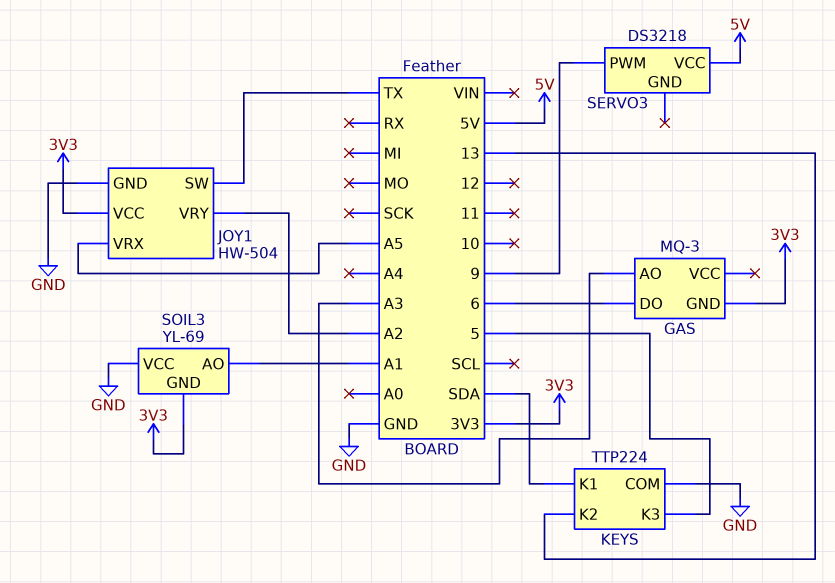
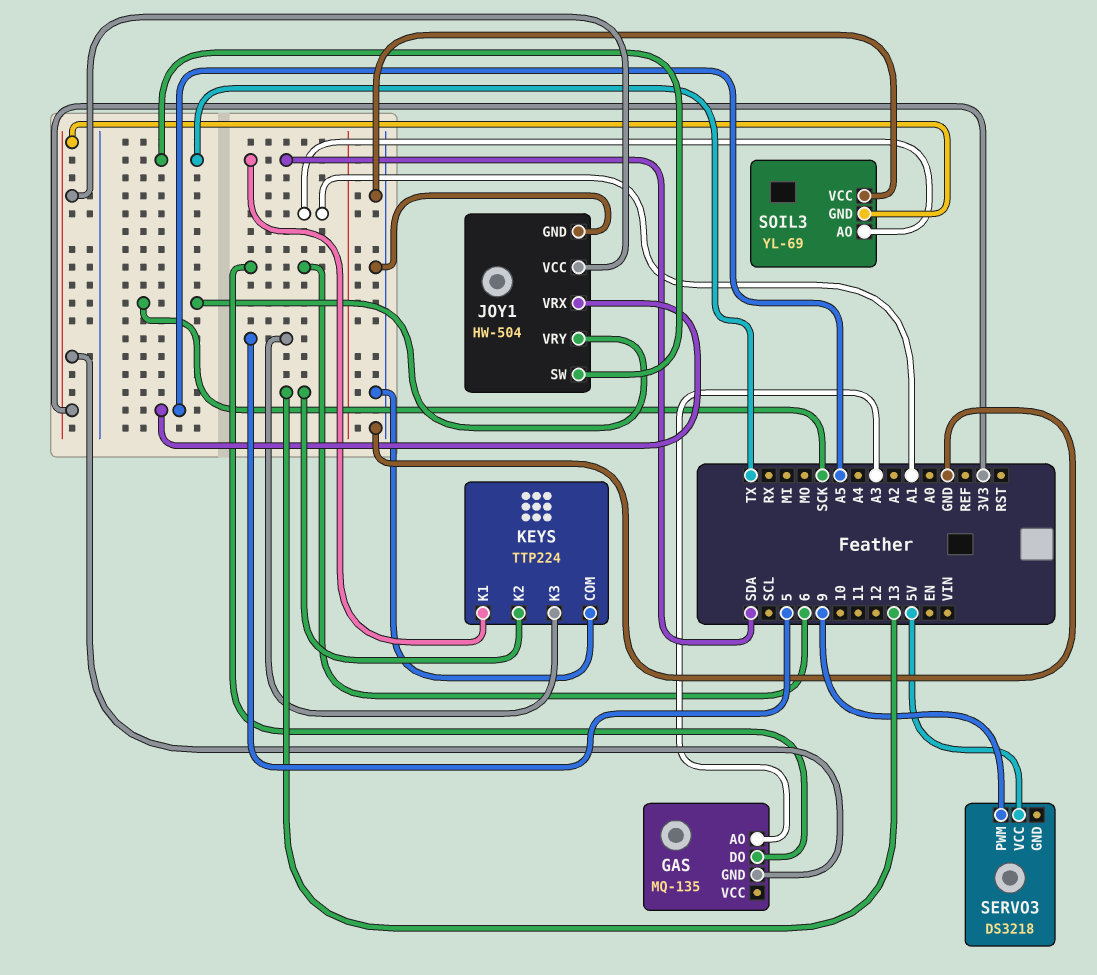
GAS: MQ-3 -> MQ-135
JOY1 pin VRY: A2 -> SCK

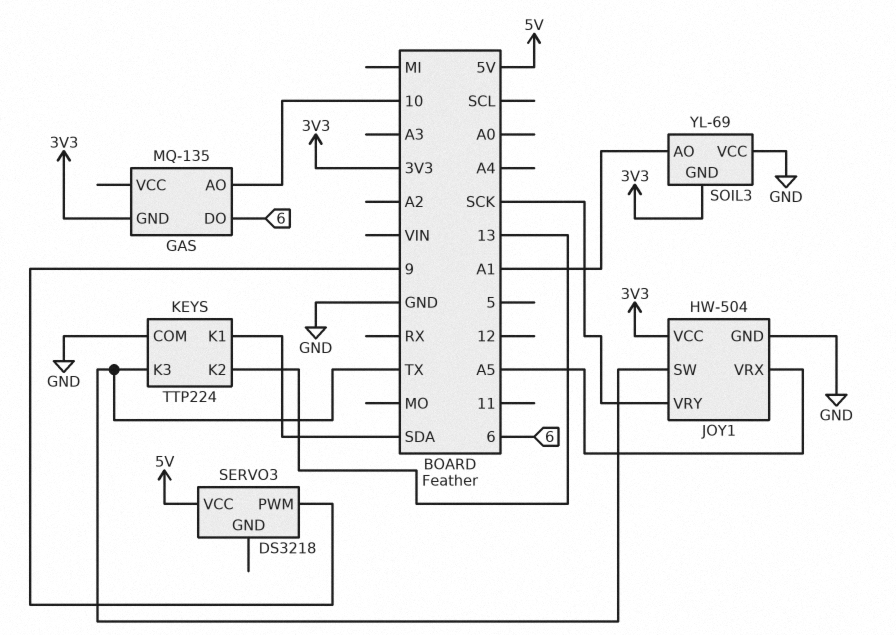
GAS pin AO: A3 -> 10
KEYS pin K3: 5 -> TX

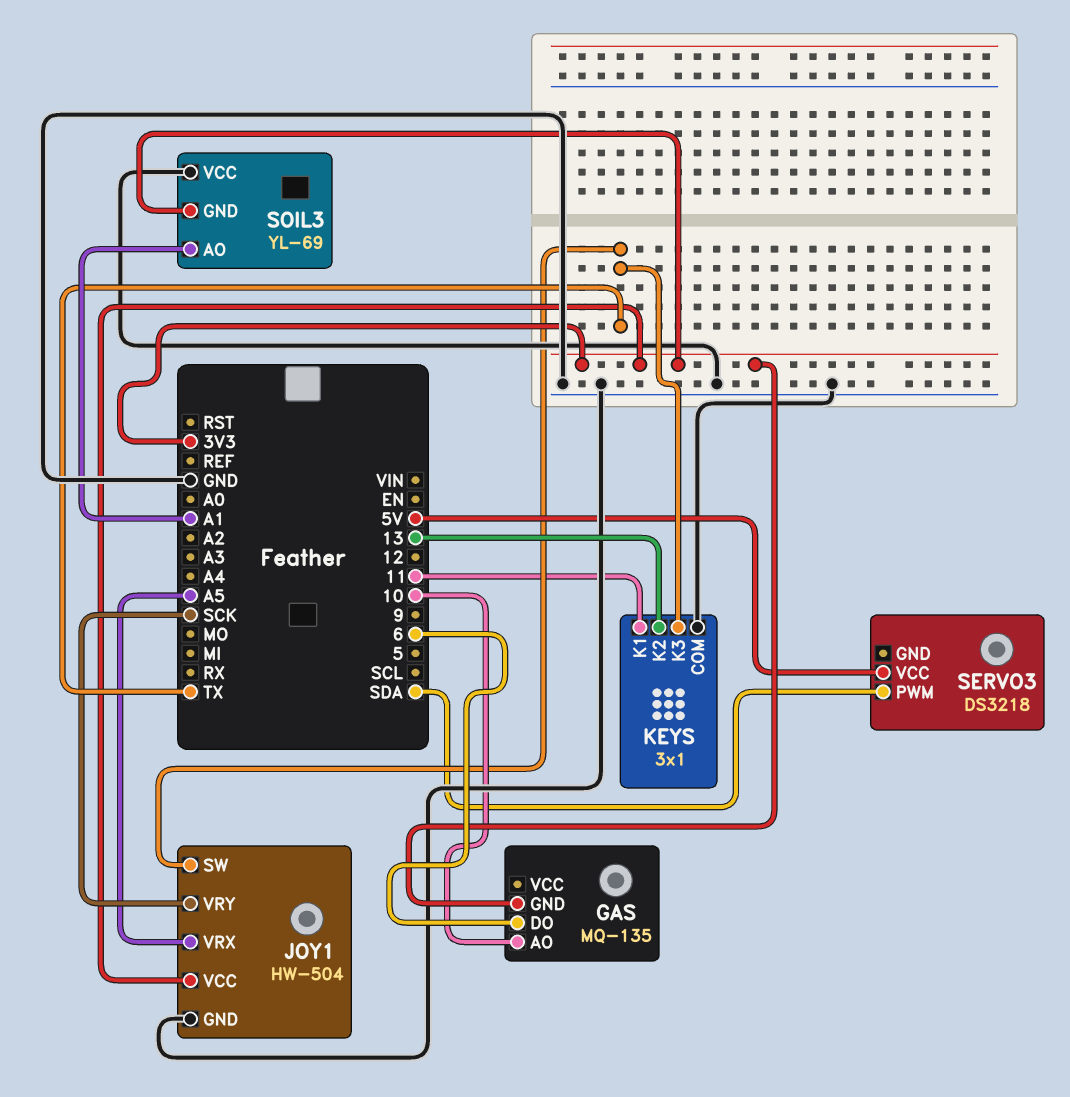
KEYS: TTP224 -> 3x1
KEYS pin K1: SDA -> 11
SERVO3 pin PWM: 9 -> SDA

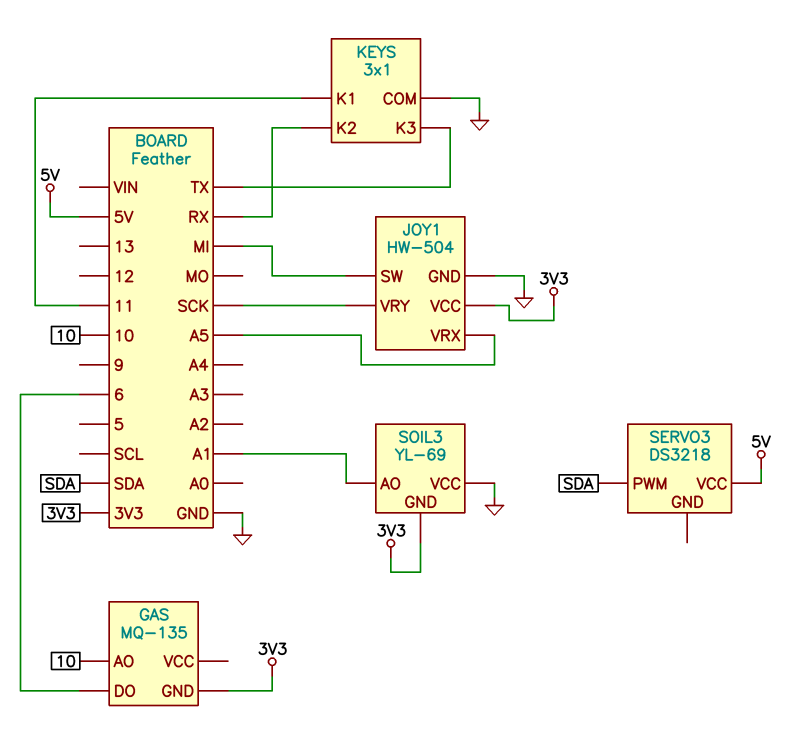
JOY1 pin SW: TX -> MI
KEYS pin K2: 13 -> RX

